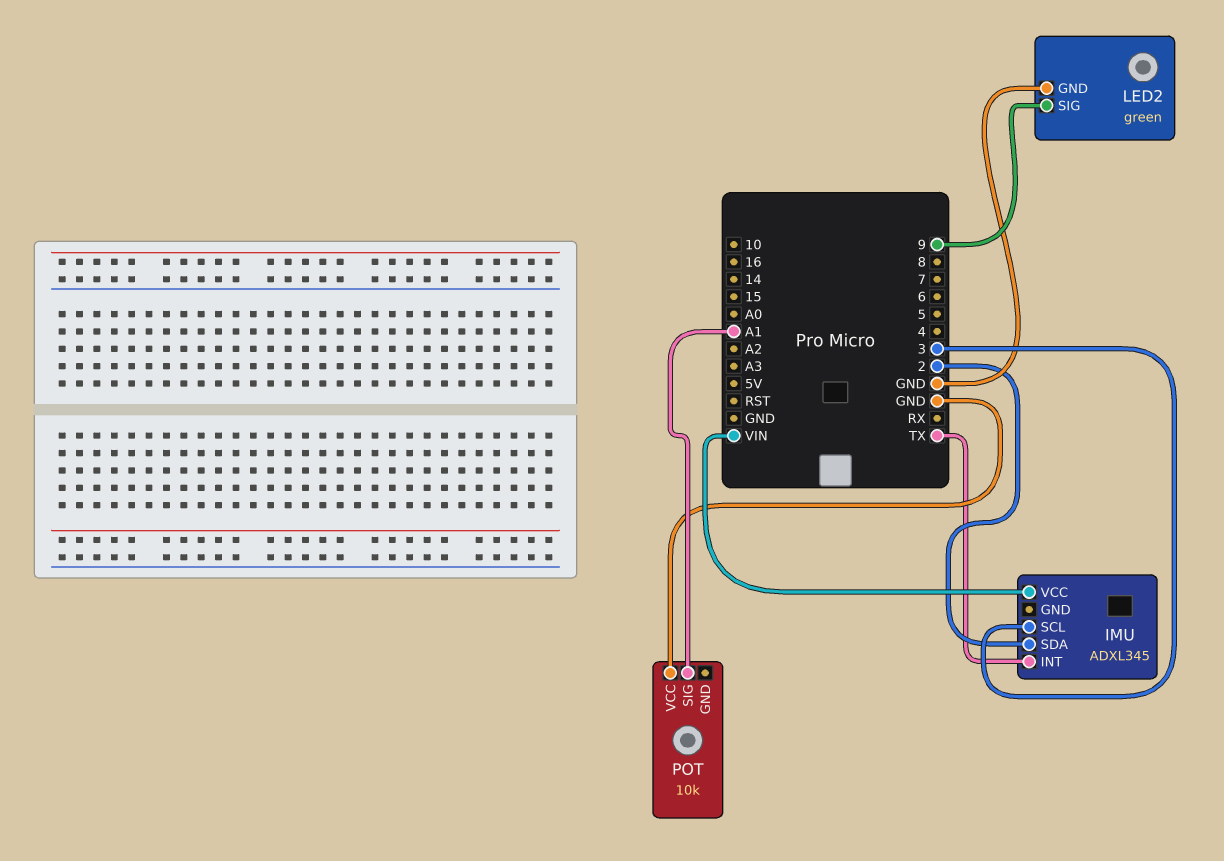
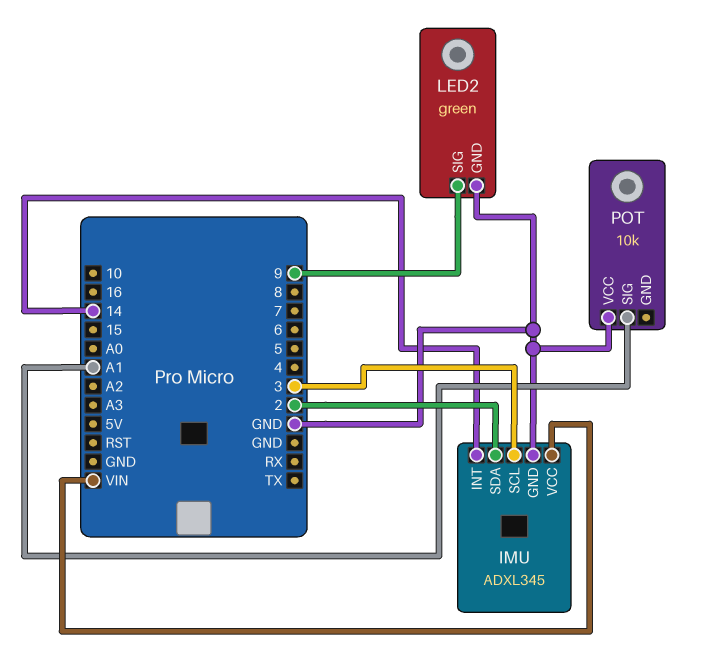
IMU pin GND: none -> GND
IMU pin INT: TX -> 14

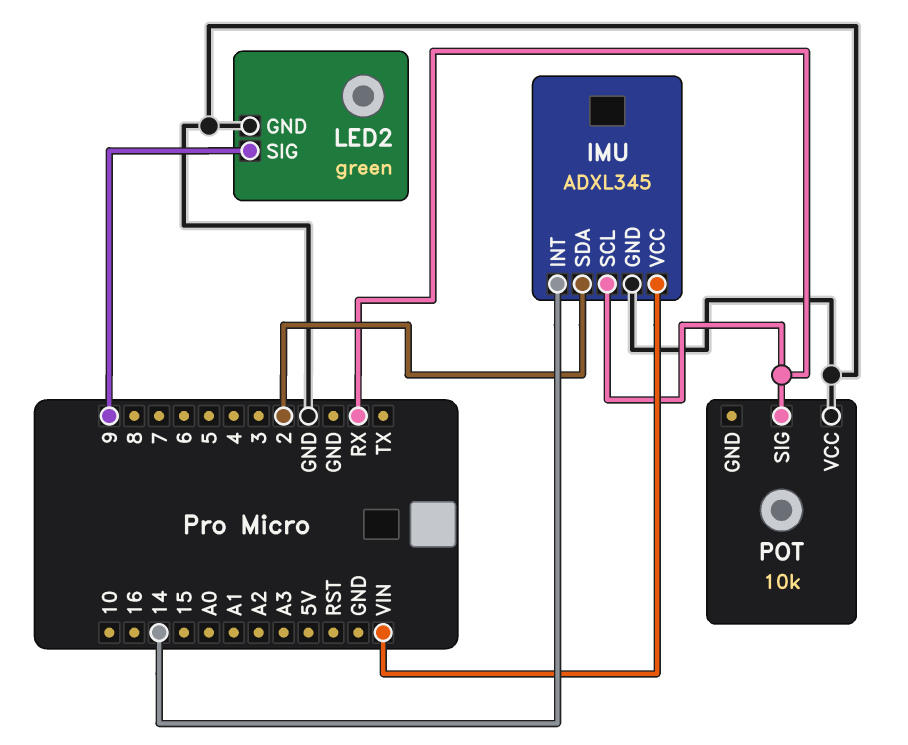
IMU pin SCL: 3 -> RX
POT pin SIG: A1 -> RX

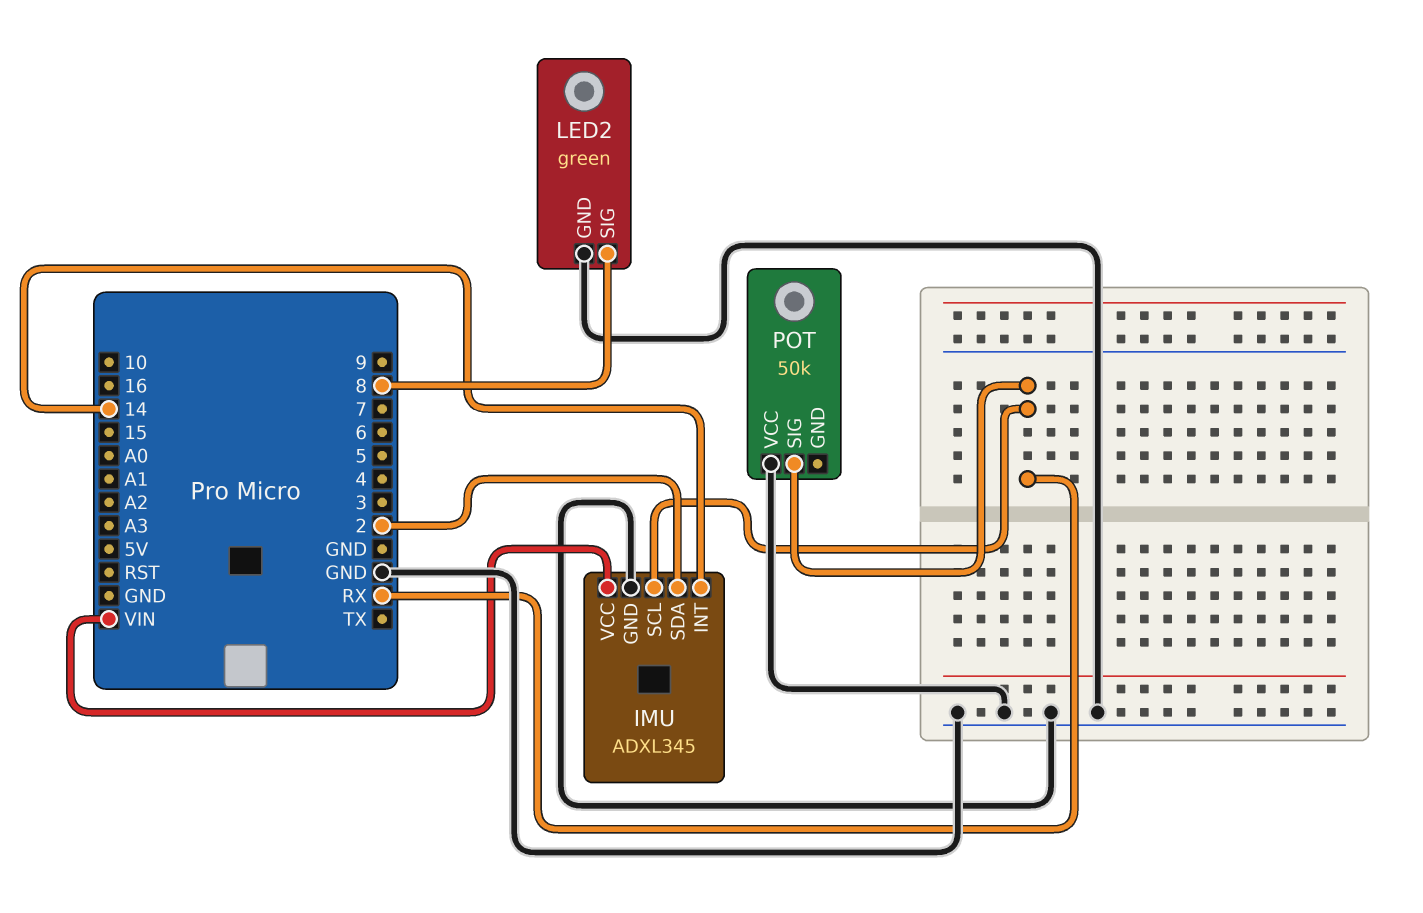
LED2 pin SIG: 9 -> 8
POT: 10k -> 50k

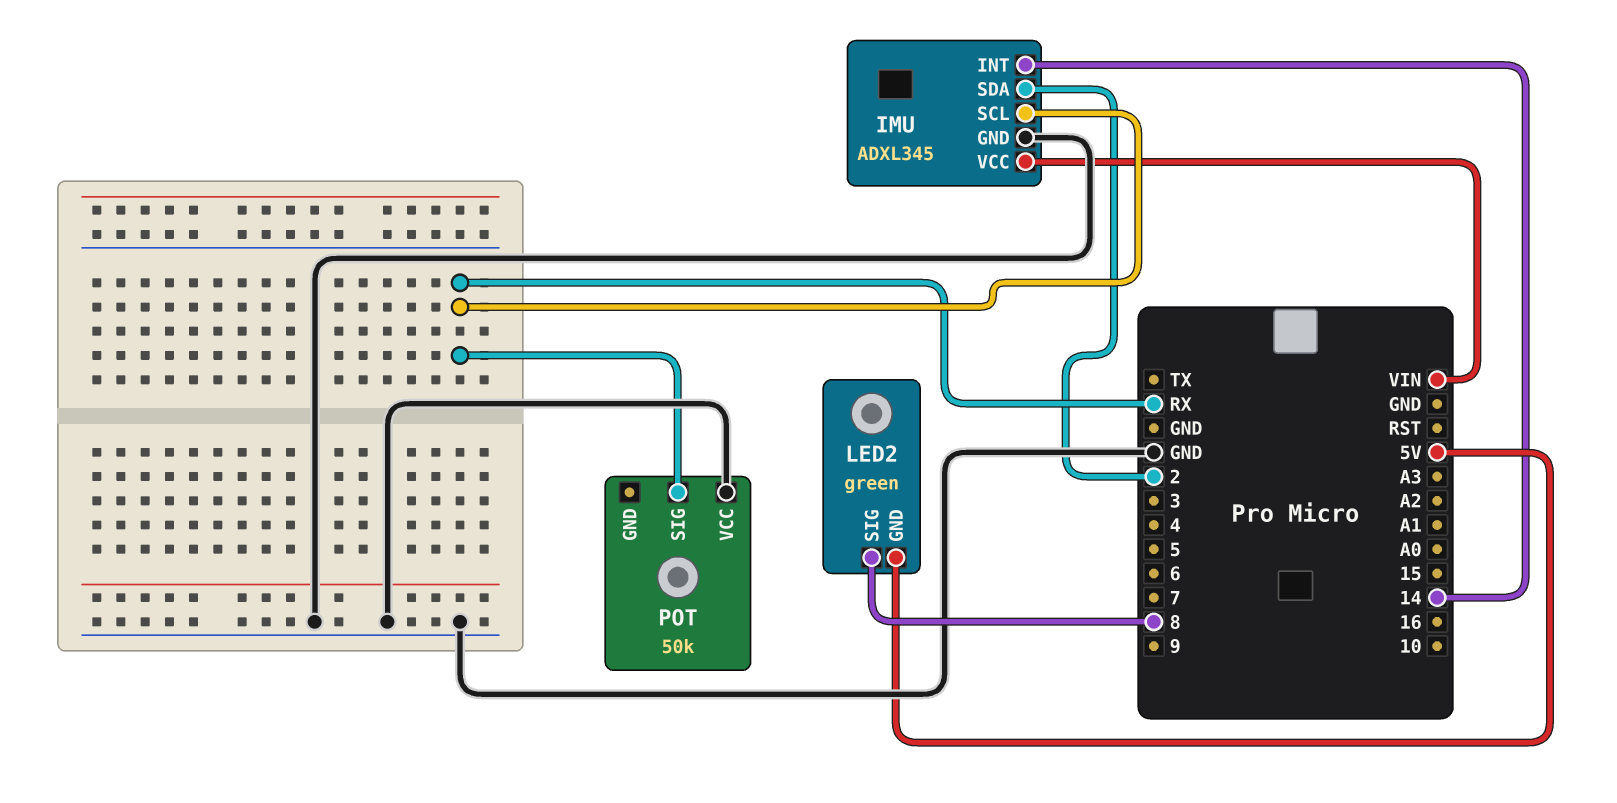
LED2 pin GND: GND -> 5V

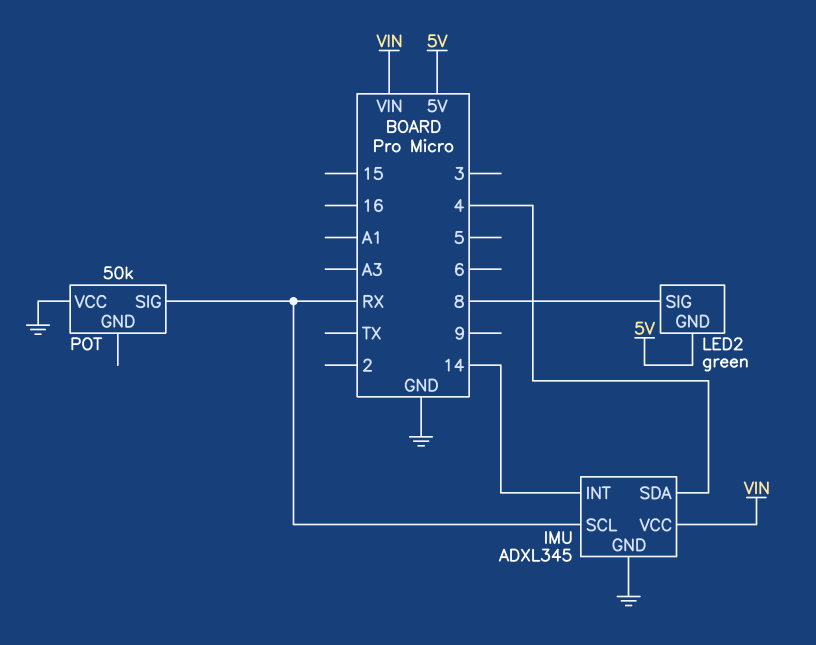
IMU pin SDA: 2 -> 4

